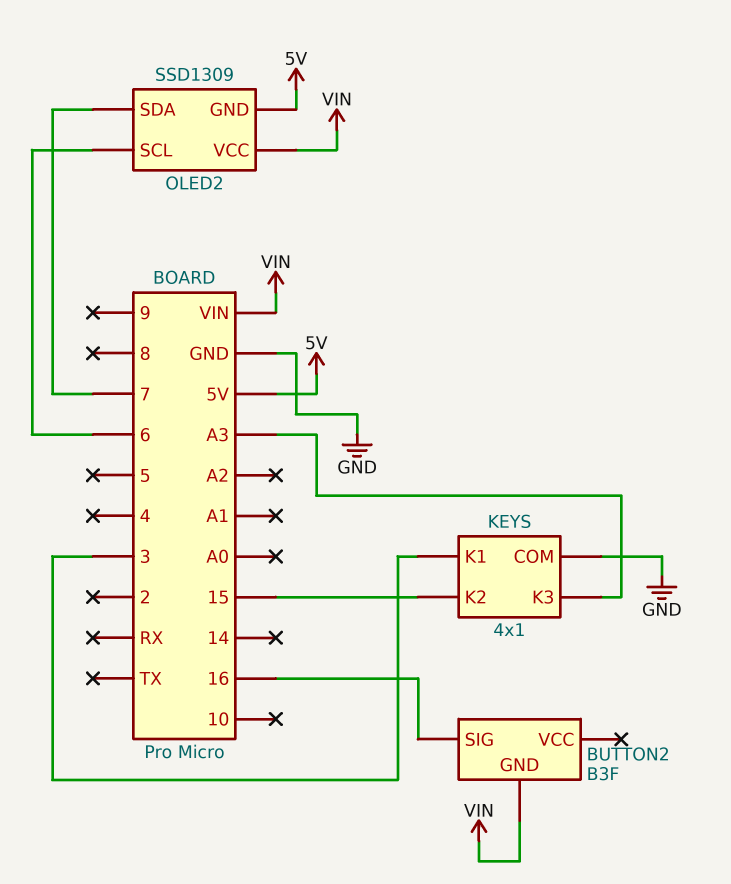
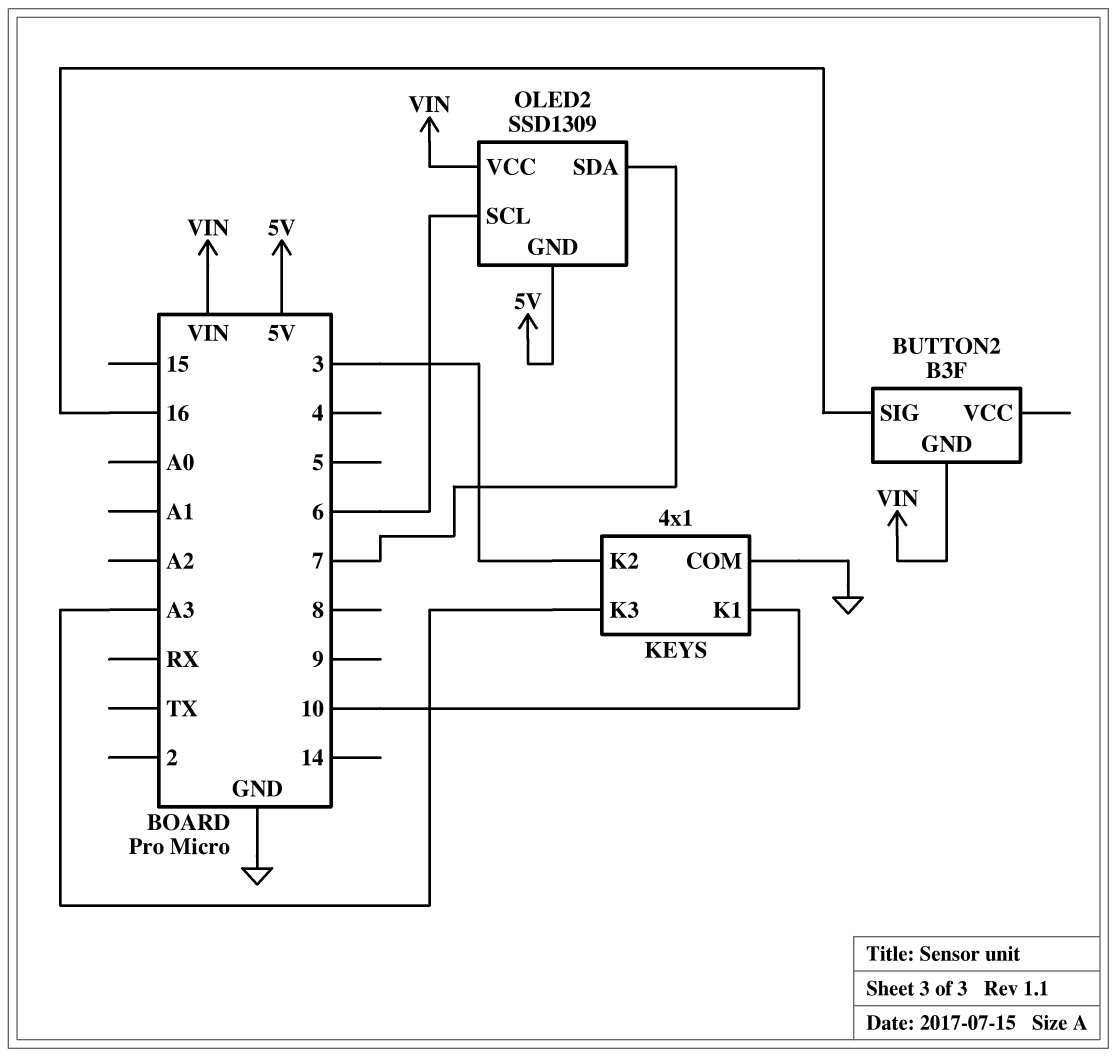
KEYS pin K1: 3 -> 10
KEYS pin K2: 15 -> 3

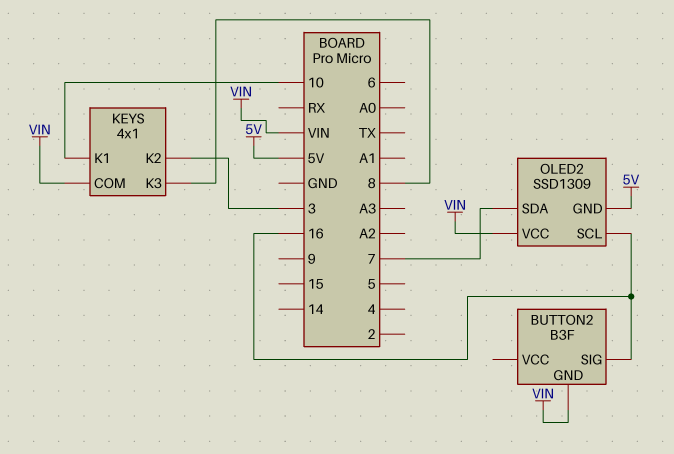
KEYS pin COM: GND -> VIN
KEYS pin K3: A3 -> 8
OLED2 pin SCL: 6 -> 16

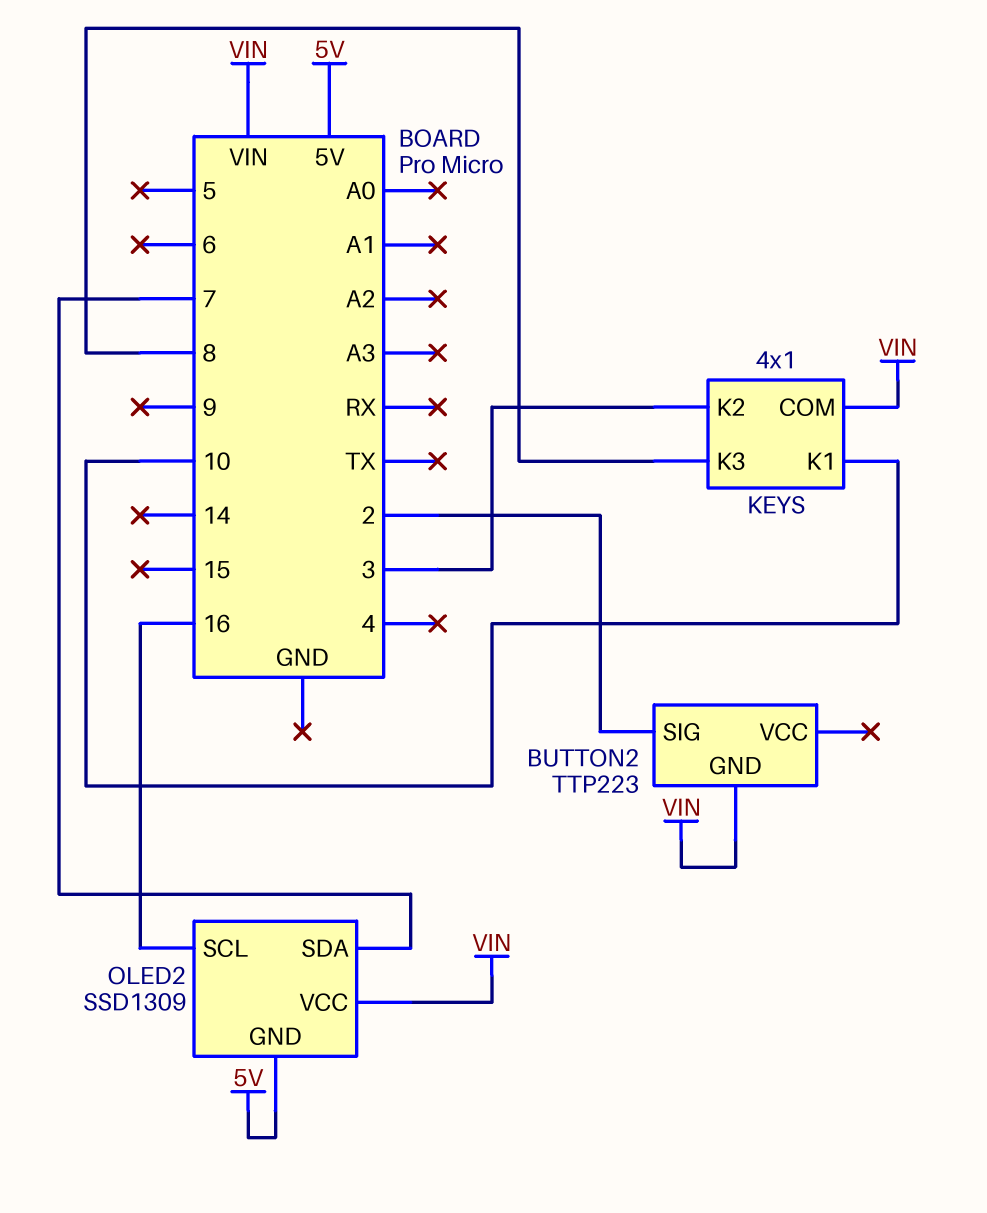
BUTTON2: B3F -> TTP223
BUTTON2 pin SIG: 16 -> 2

